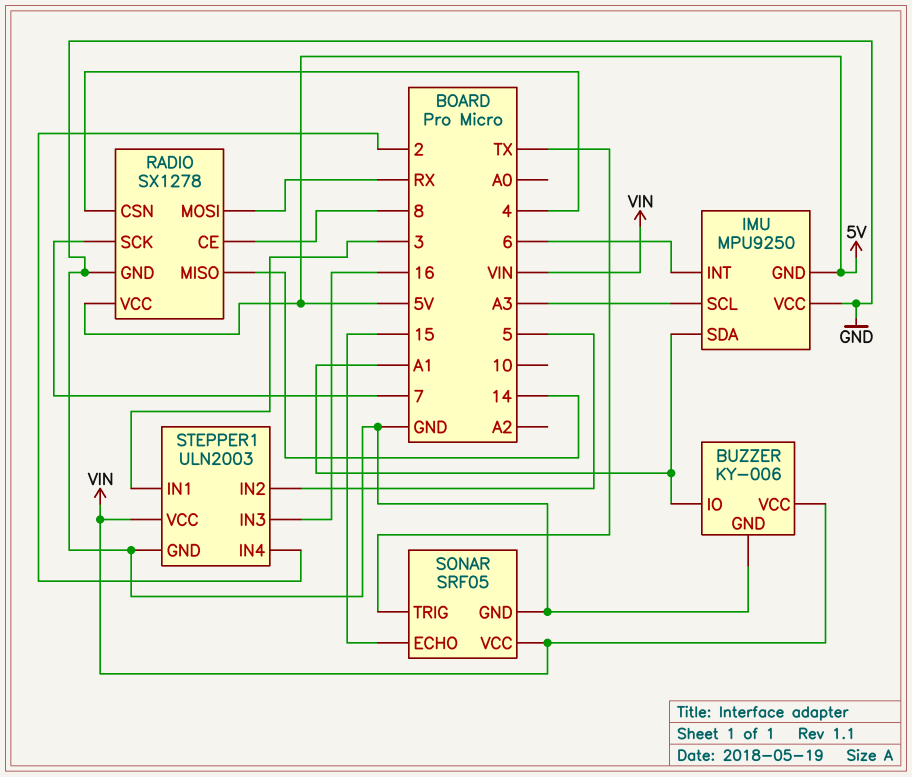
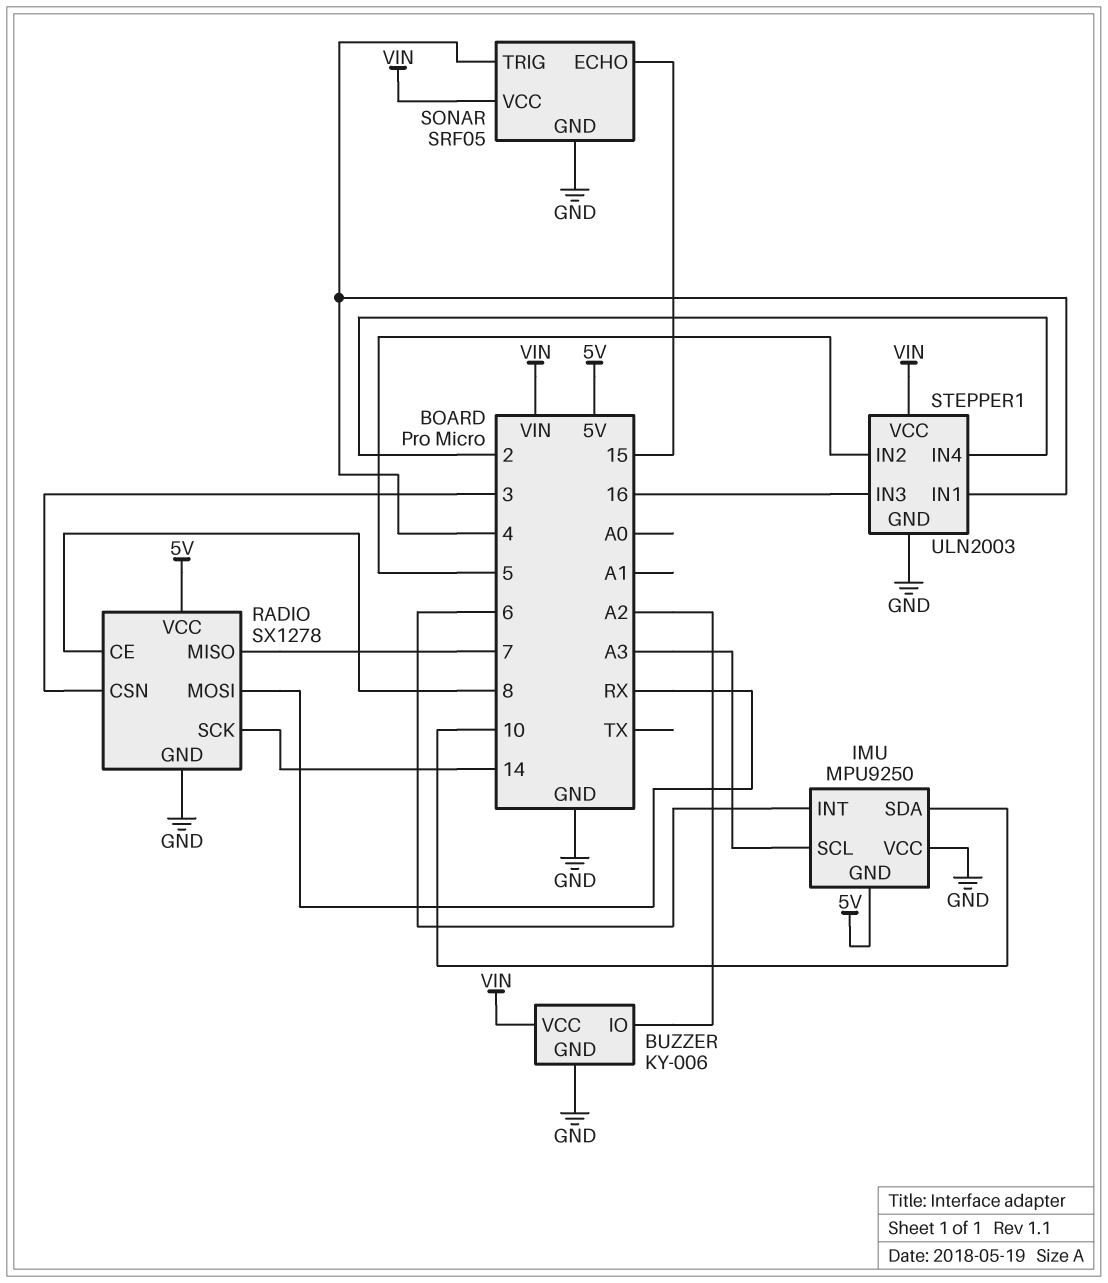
BUZZER pin IO: A1 -> A2
IMU pin SDA: A1 -> 10
RADIO pin CSN: 4 -> 3
RADIO pin MISO: 14 -> 7
RADIO pin SCK: 7 -> 14
SONAR pin TRIG: TX -> 4
STEPPER1 pin IN1: 3 -> 4

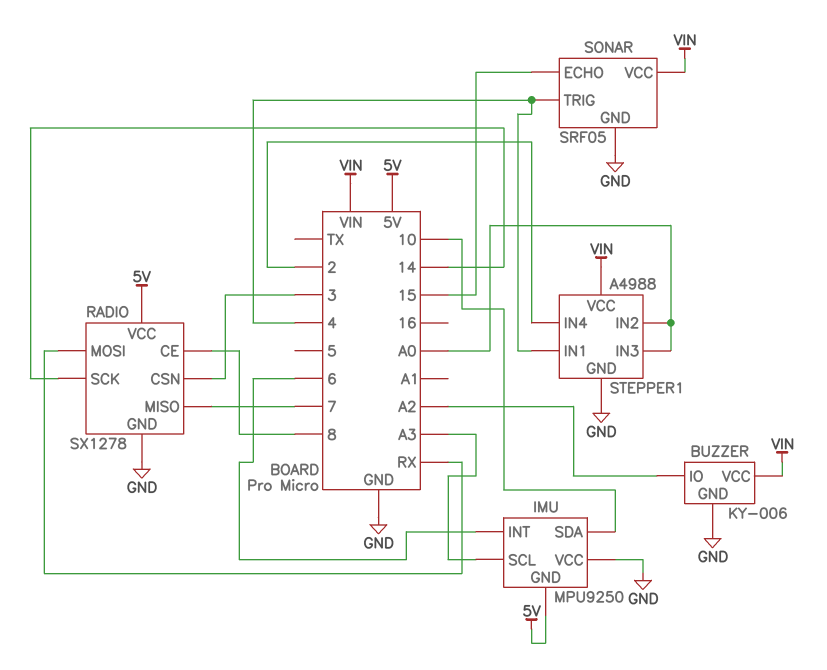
STEPPER1: ULN2003 -> A4988
STEPPER1 pin IN2: 5 -> A0
STEPPER1 pin IN3: 16 -> A0

